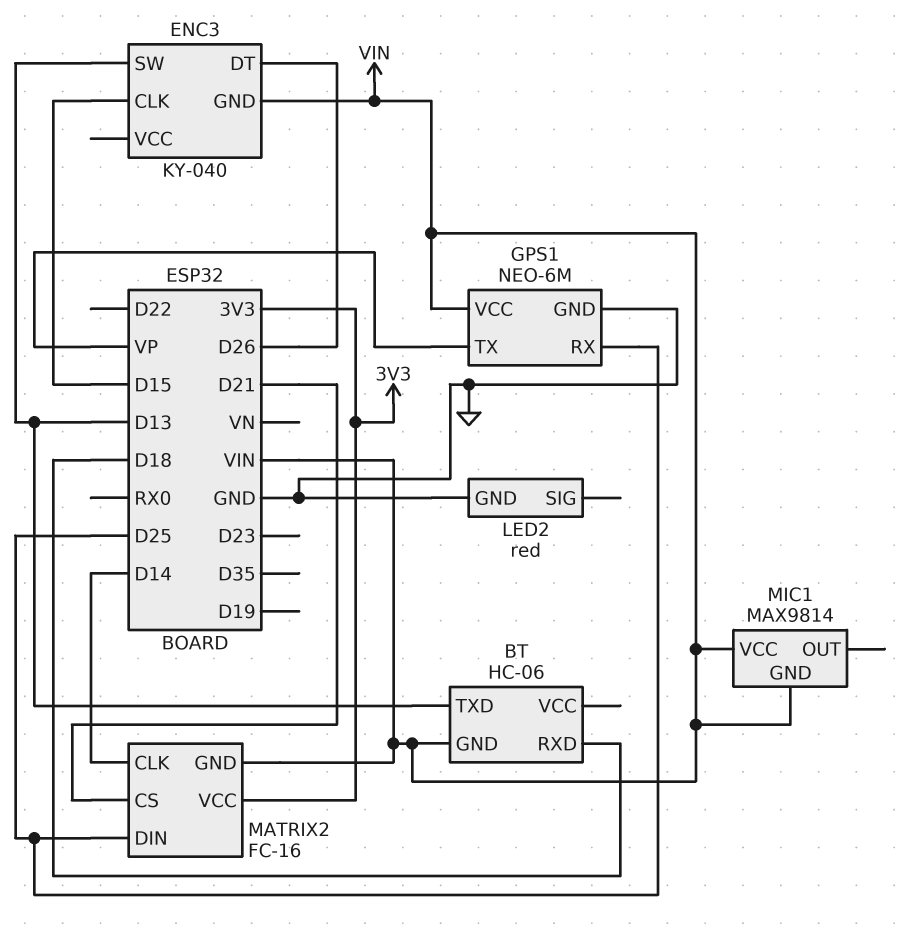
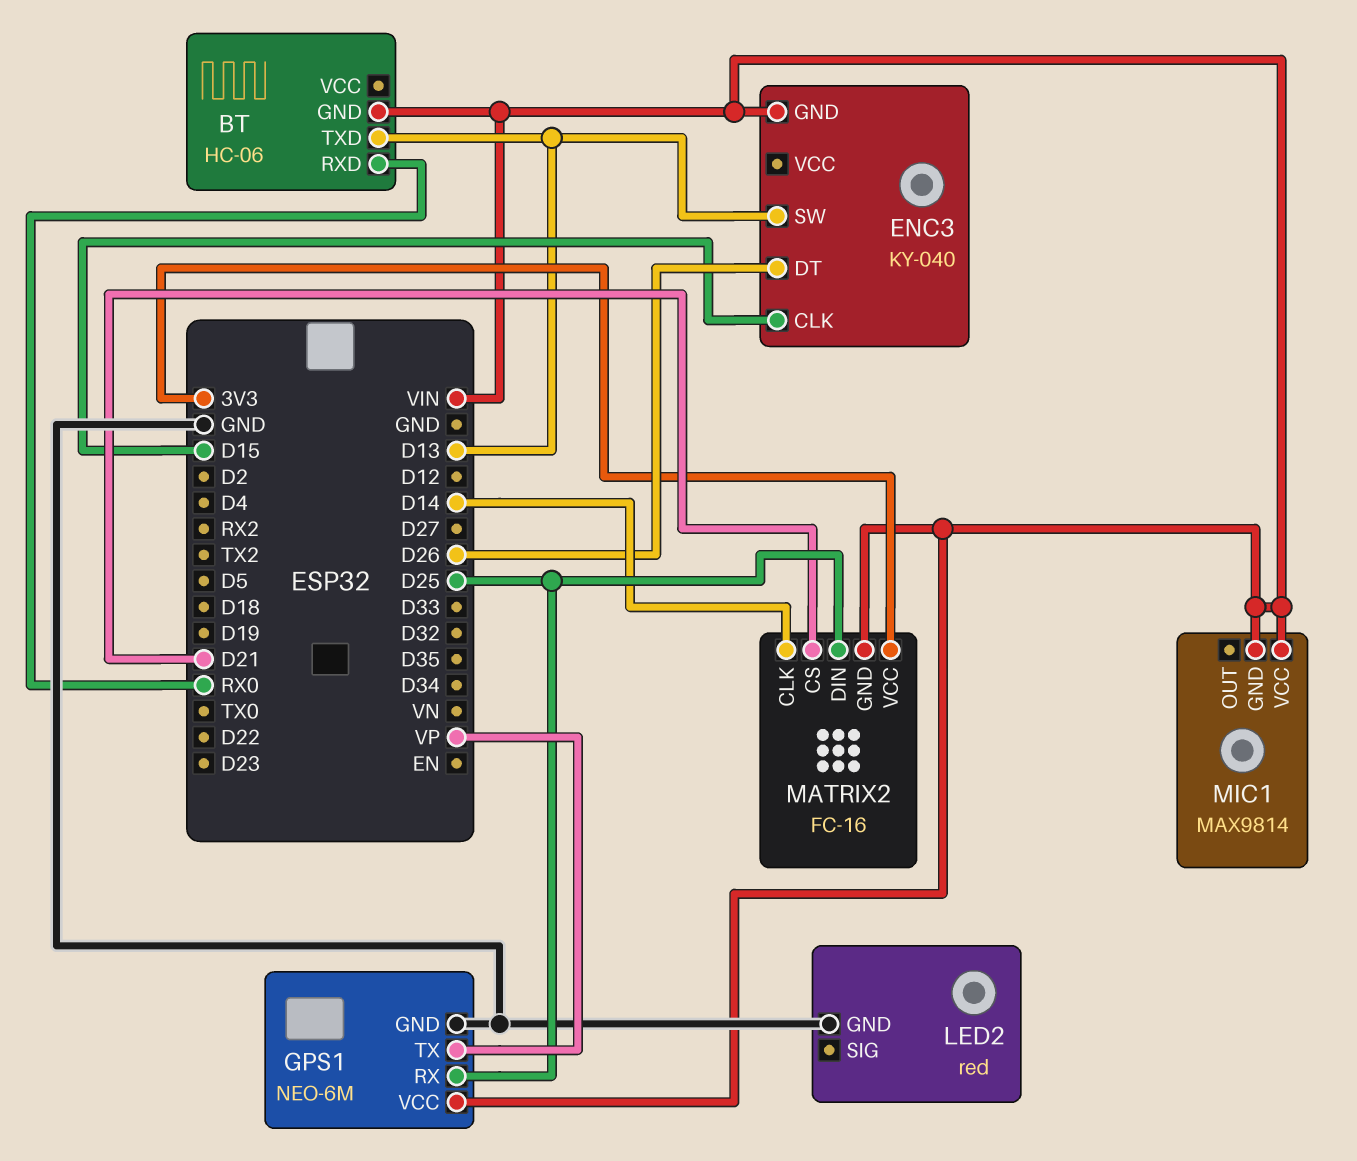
BT pin RXD: D18 -> RX0

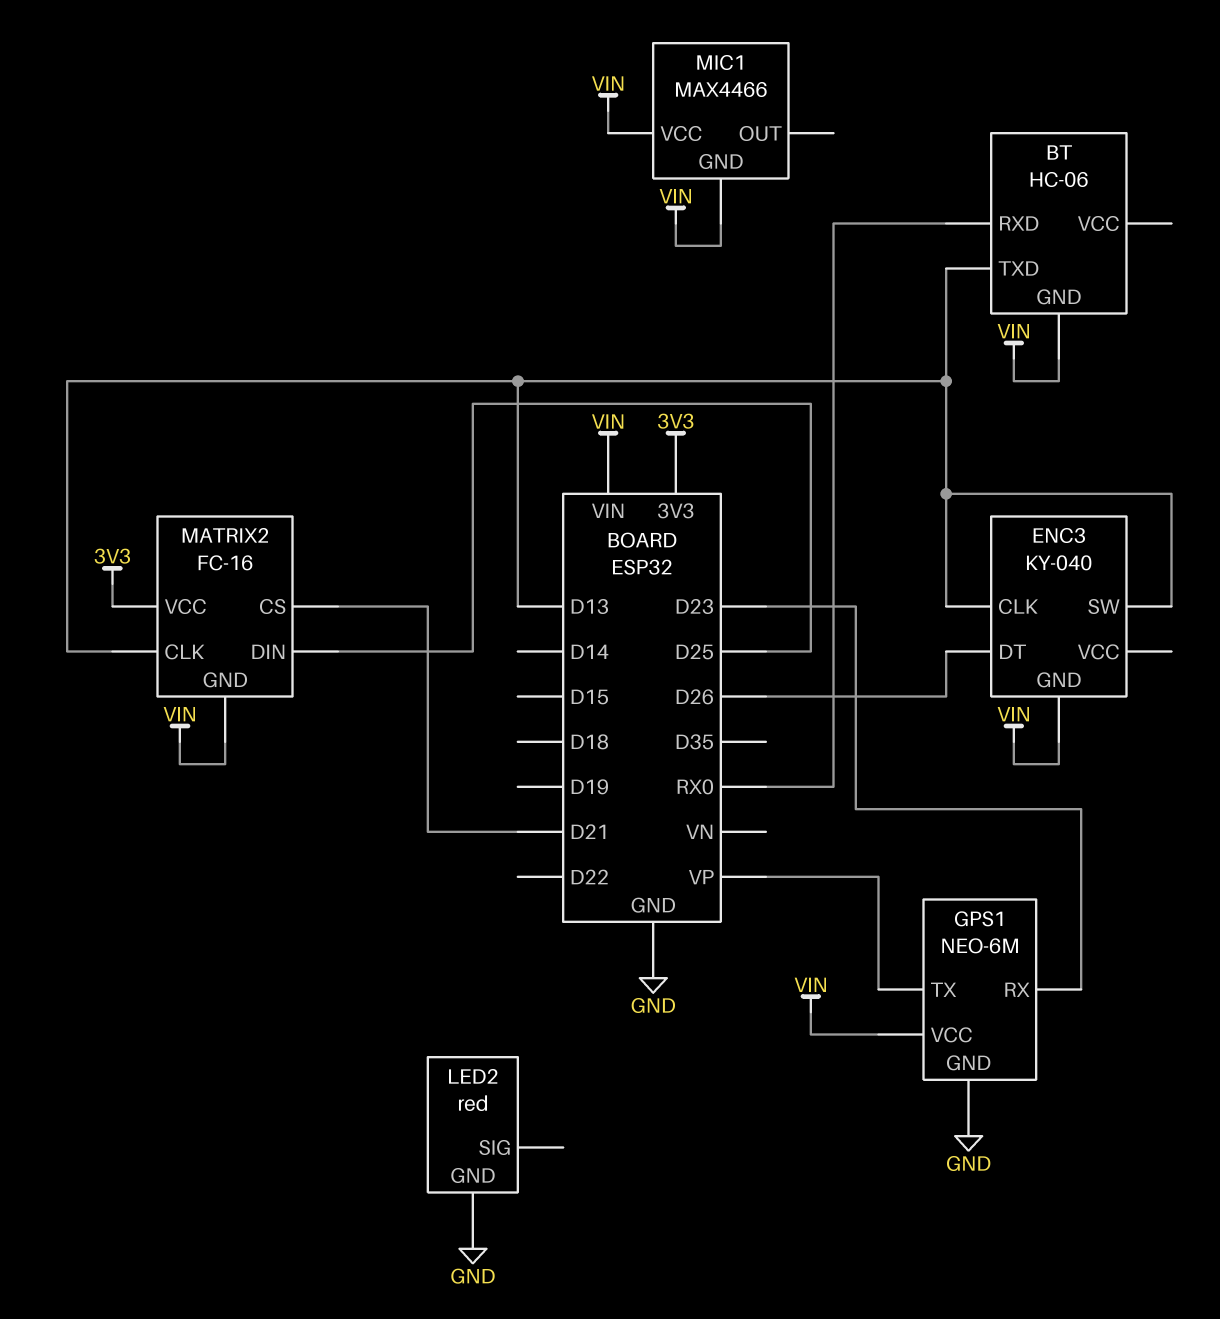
ENC3 pin CLK: D15 -> D13
GPS1 pin RX: D25 -> D23
MATRIX2 pin CLK: D14 -> D13
MIC1: MAX9814 -> MAX4466

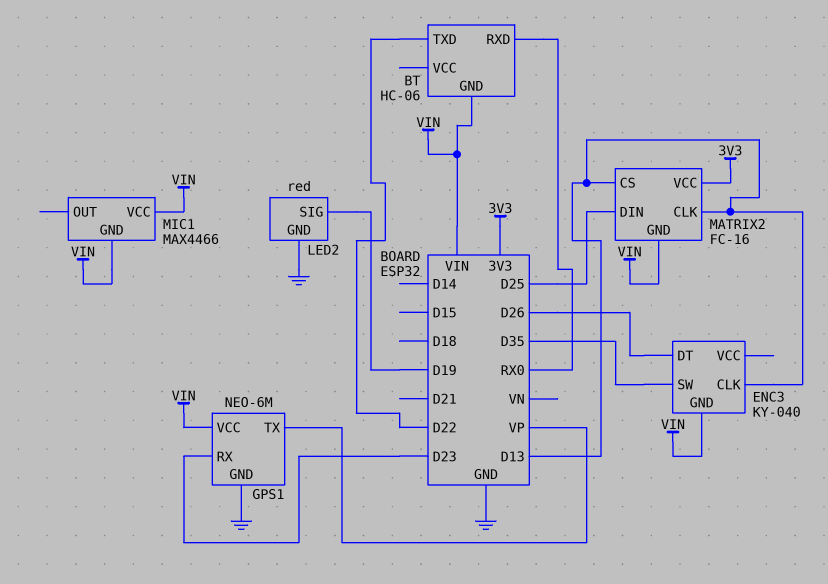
BT pin TXD: D13 -> D22
ENC3 pin SW: D13 -> D35
LED2 pin SIG: none -> D19
MATRIX2 pin CS: D21 -> D13

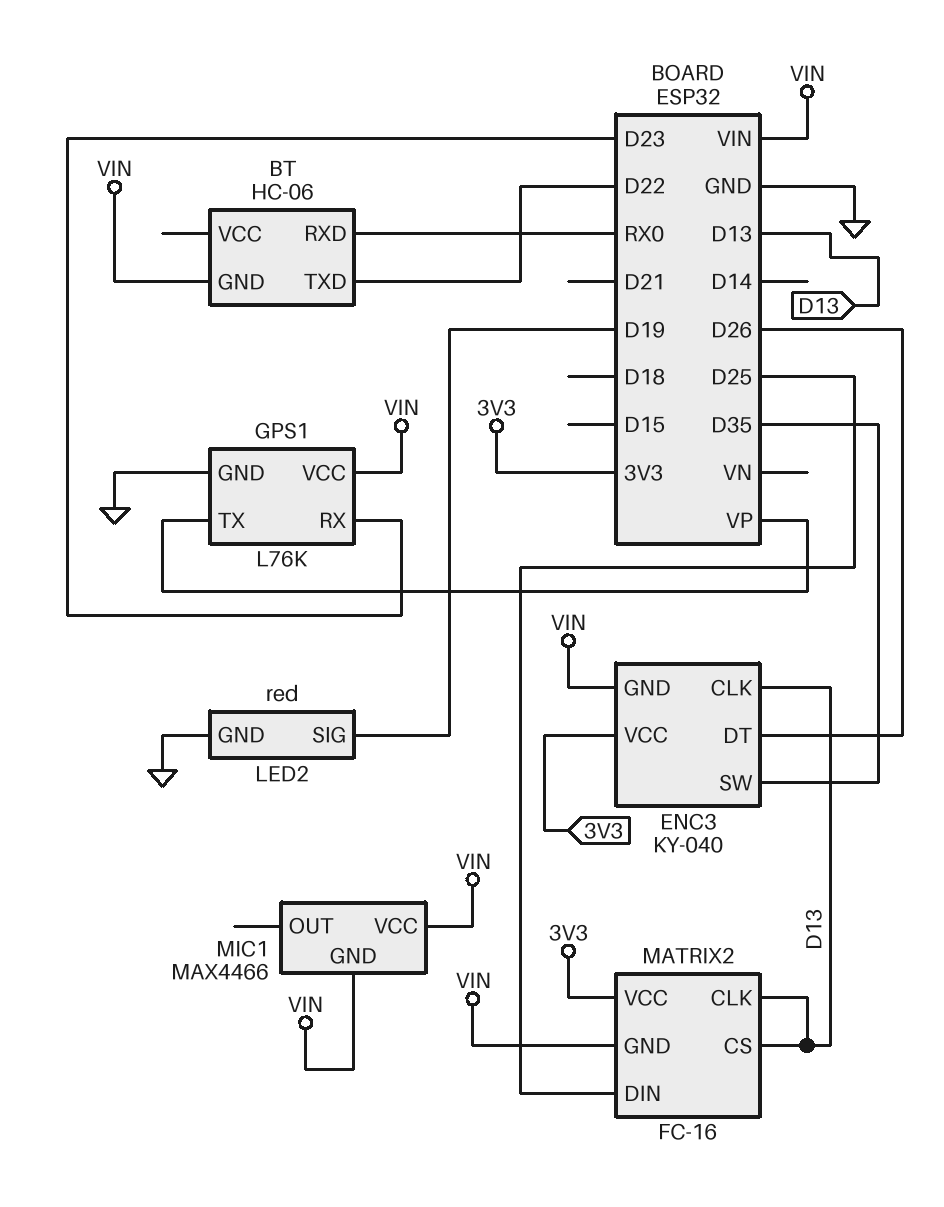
ENC3 pin VCC: none -> 3V3
GPS1: NEO-6M -> L76K

